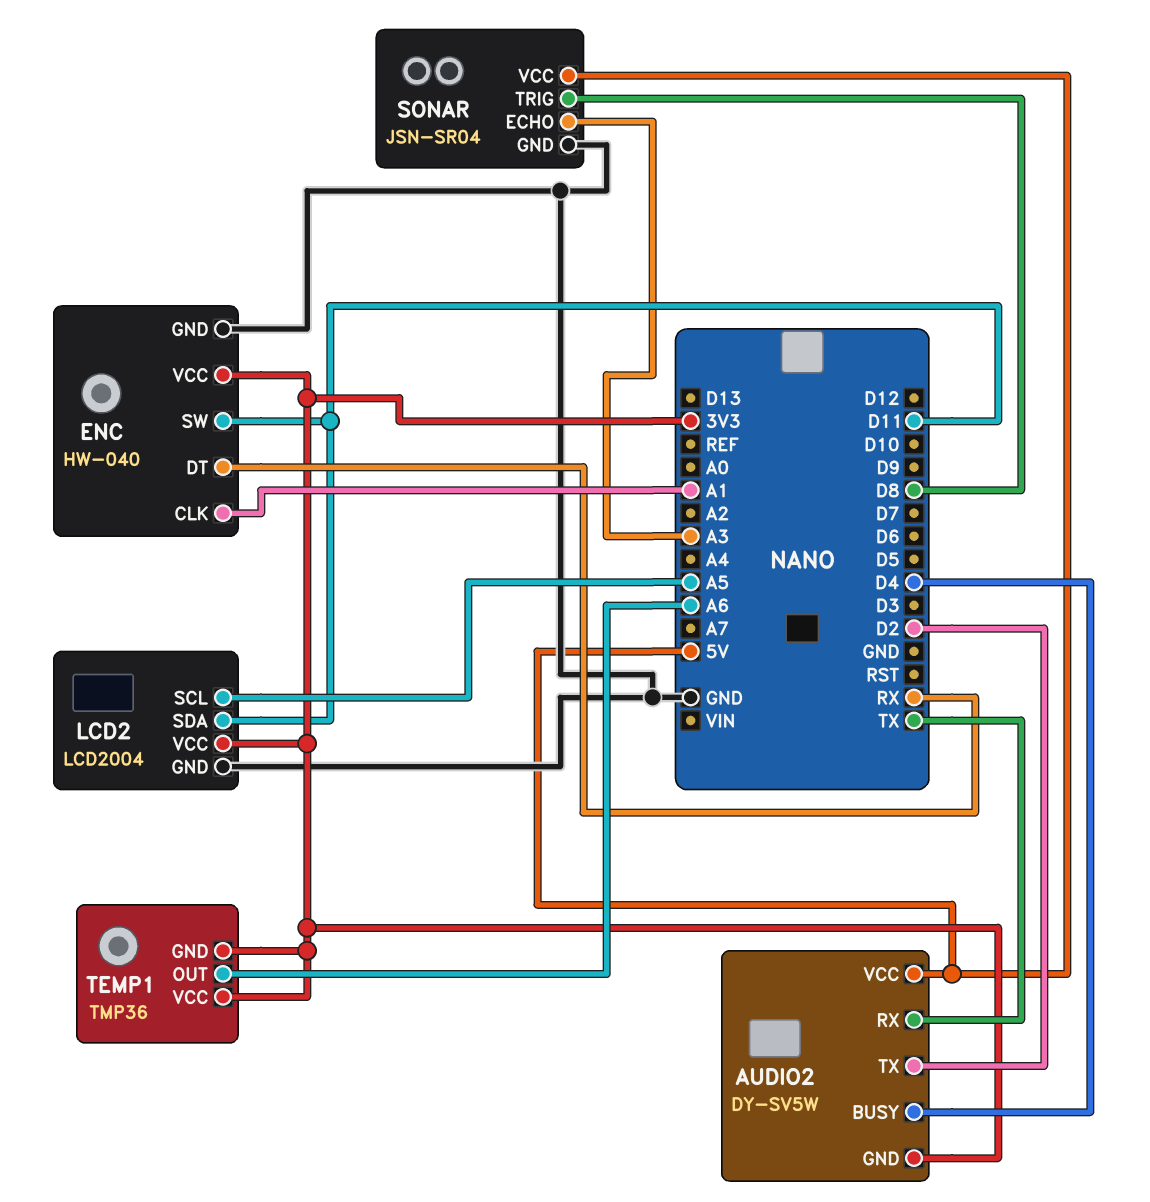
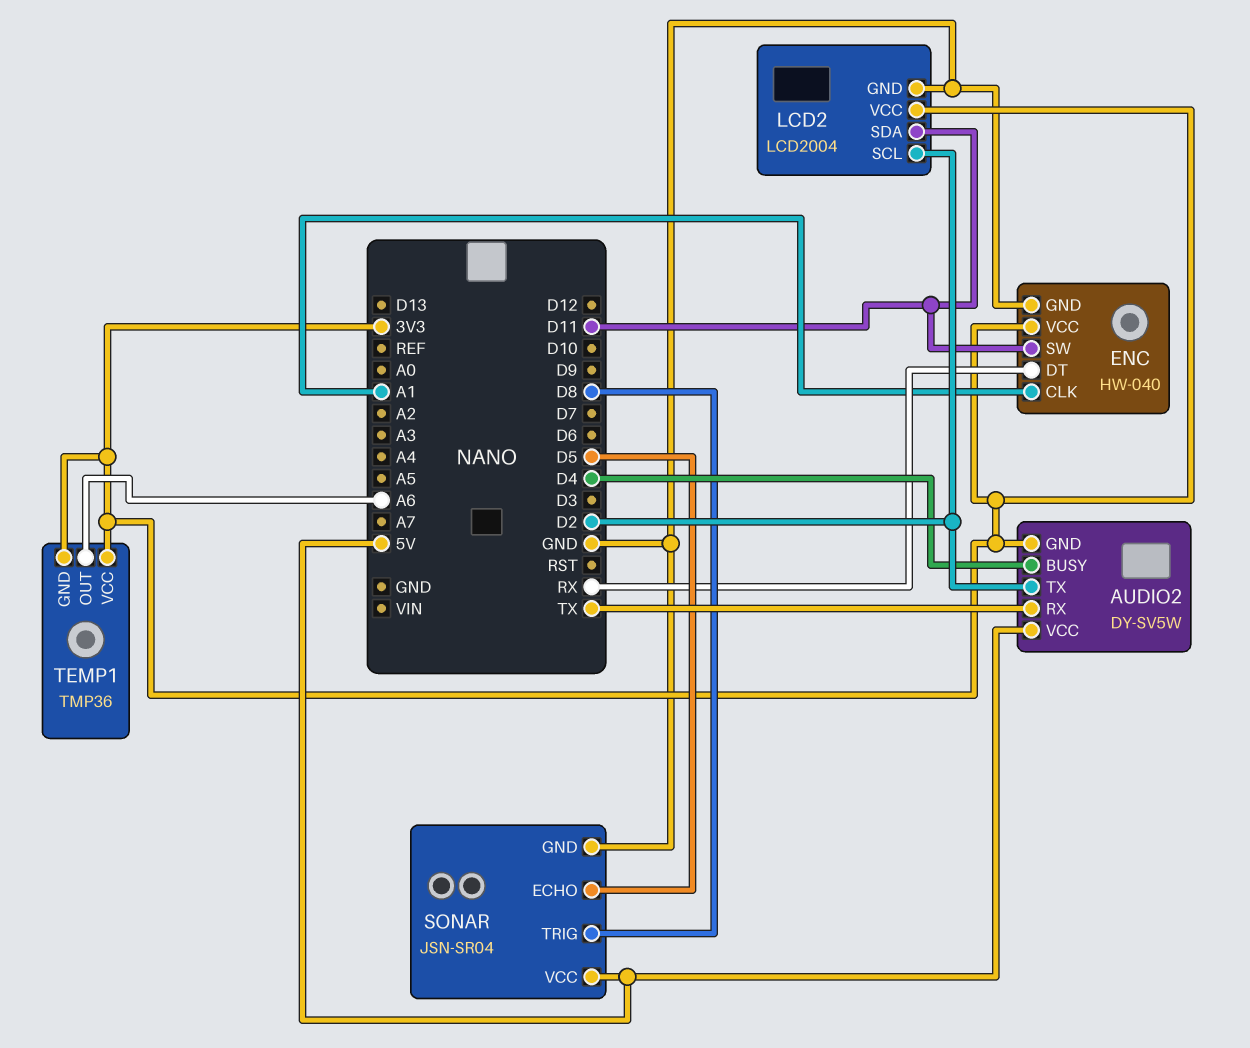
LCD2 pin SCL: A5 -> D2
SONAR pin ECHO: A3 -> D5

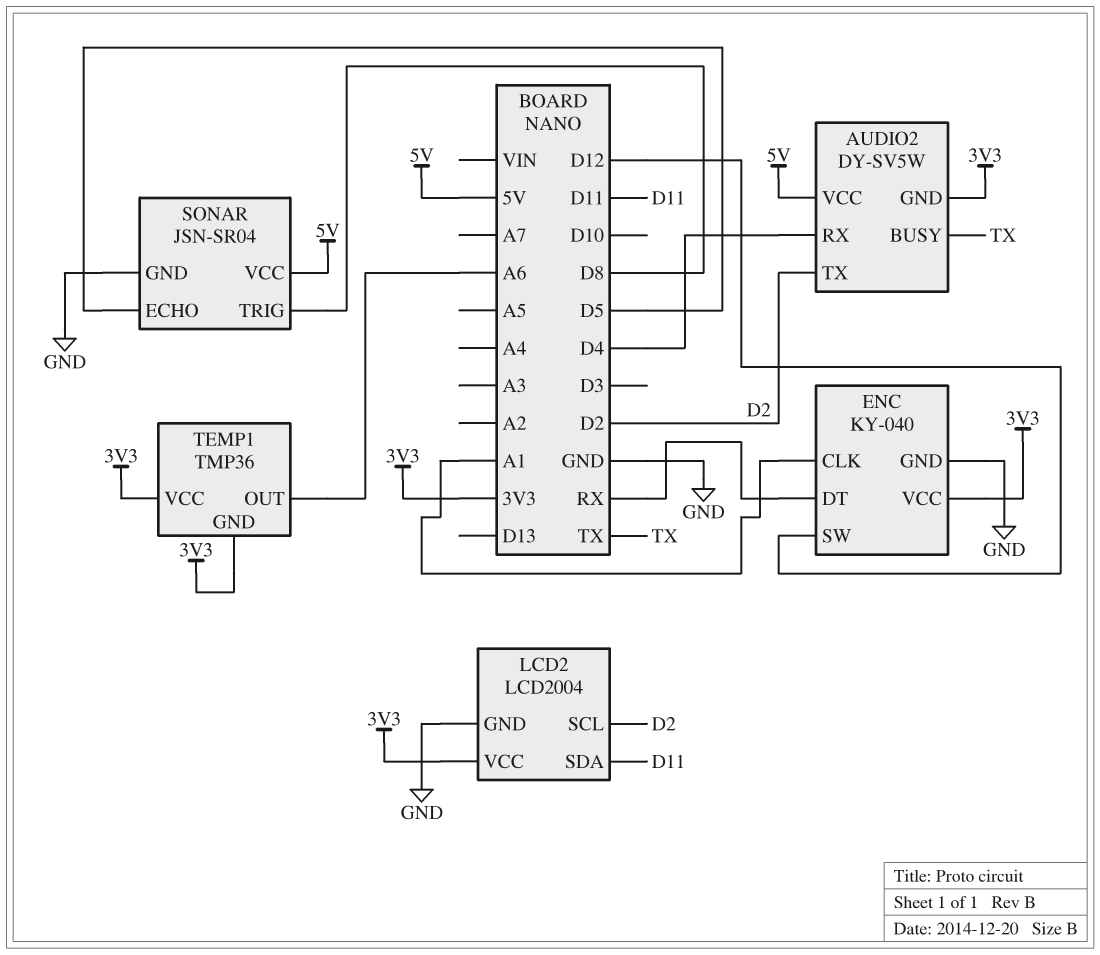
AUDIO2 pin BUSY: D4 -> TX
AUDIO2 pin RX: TX -> D4
ENC: HW-040 -> KY-040
ENC pin SW: D11 -> D12

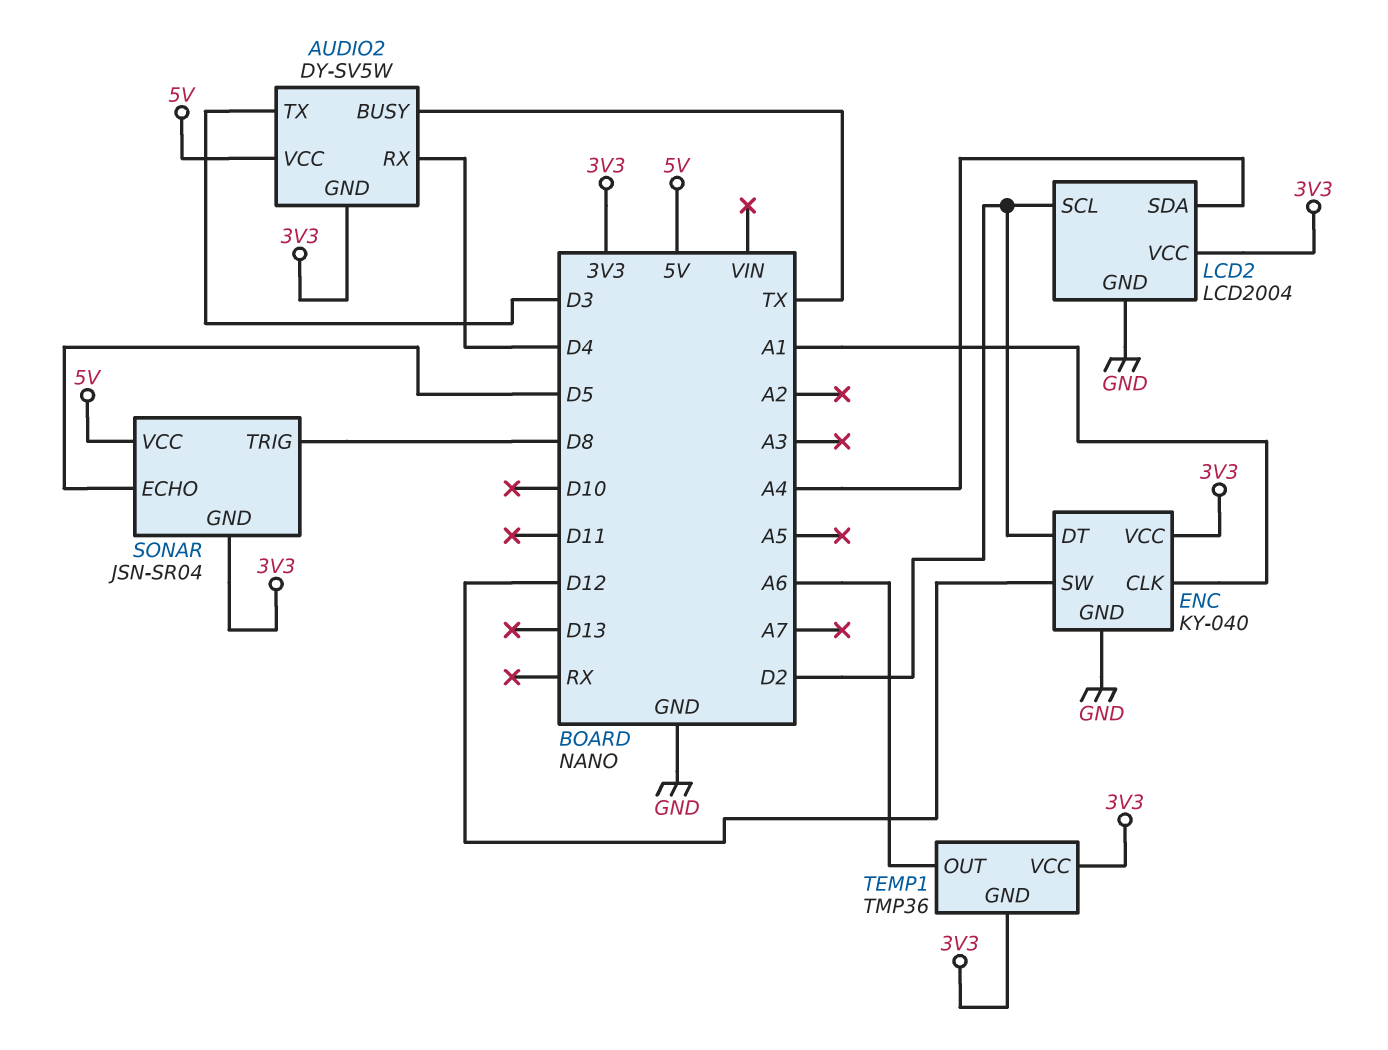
AUDIO2 pin TX: D2 -> D3
ENC pin DT: RX -> D2
LCD2 pin SDA: D11 -> A4
SONAR pin GND: GND -> 3V3

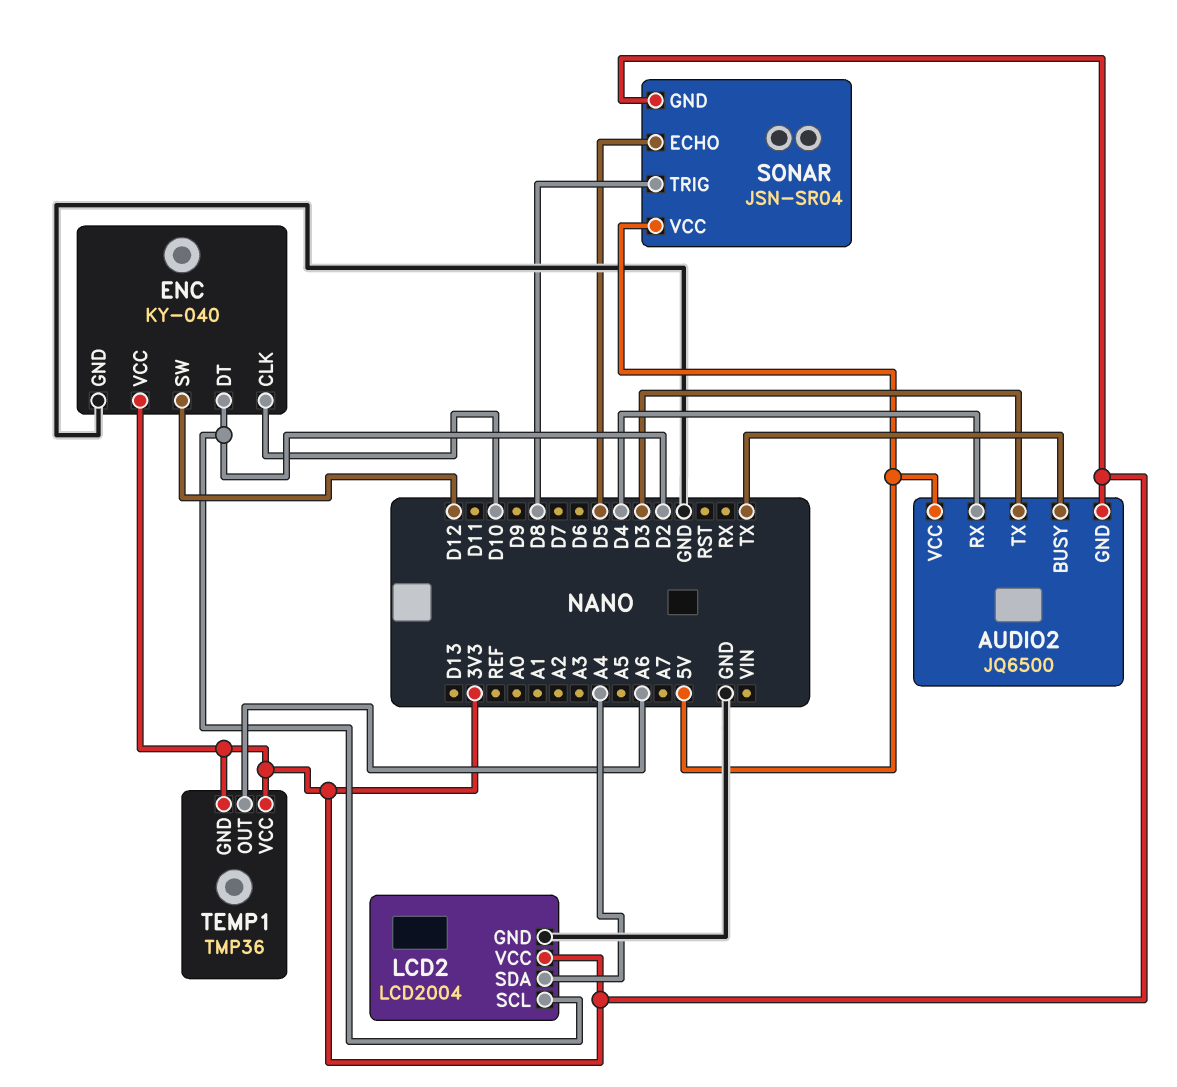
AUDIO2: DY-SV5W -> JQ6500
ENC pin CLK: A1 -> D10

